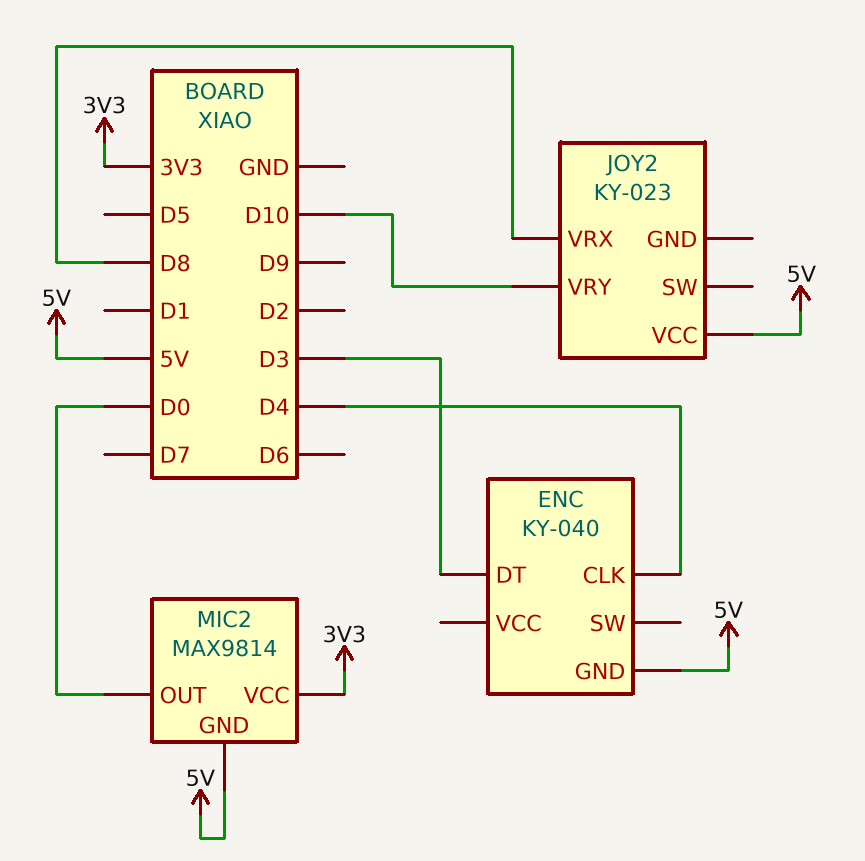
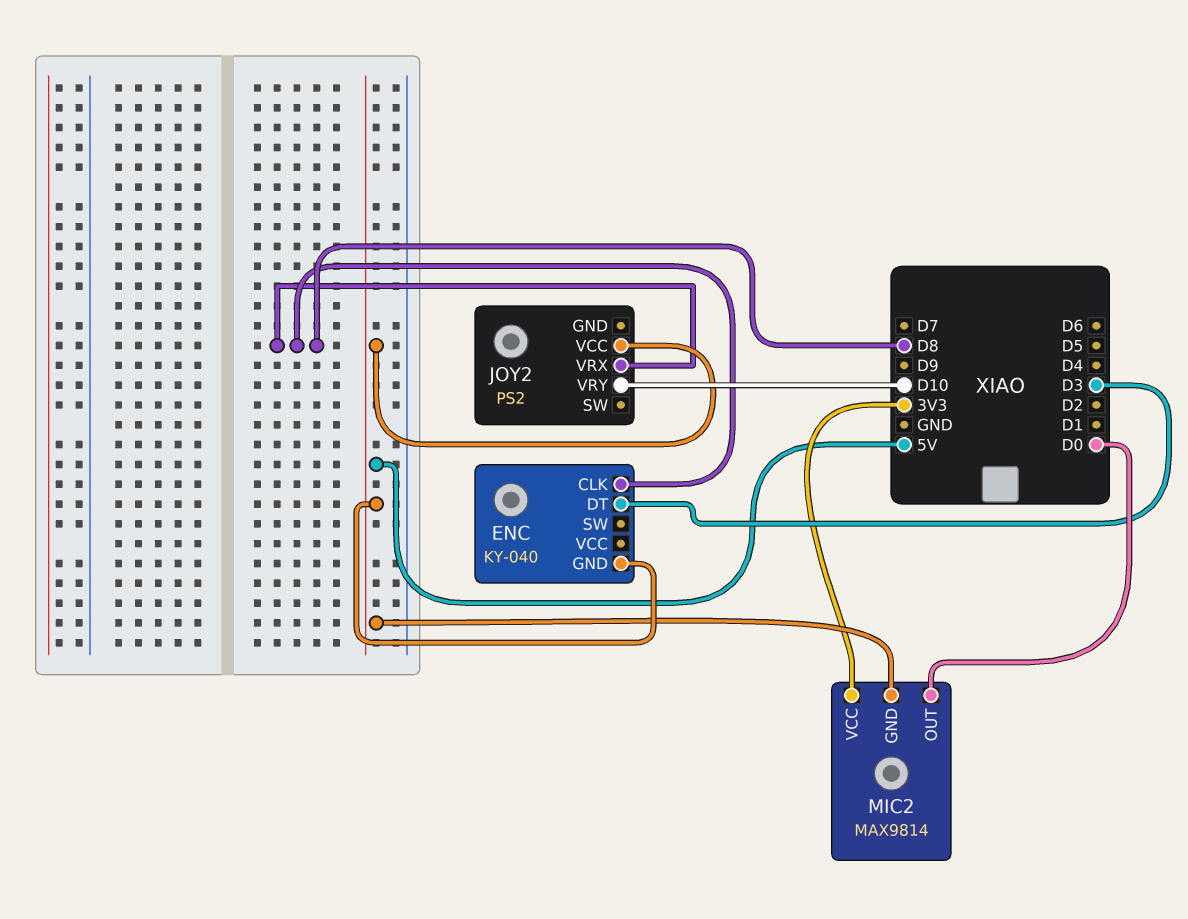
ENC pin CLK: D4 -> D8
JOY2: KY-023 -> PS2

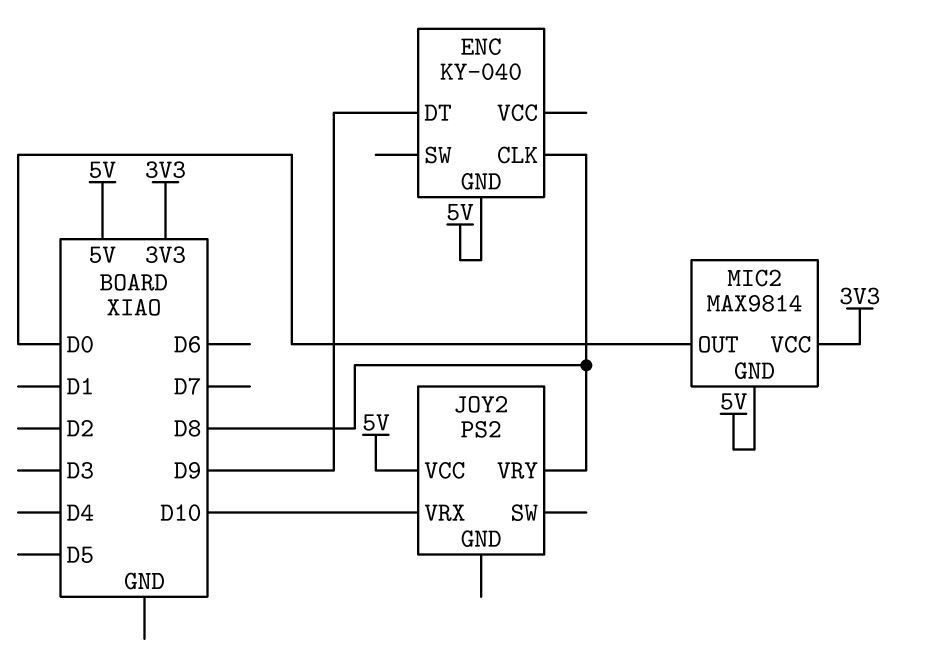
ENC pin DT: D3 -> D9
JOY2 pin VRX: D8 -> D10
JOY2 pin VRY: D10 -> D8

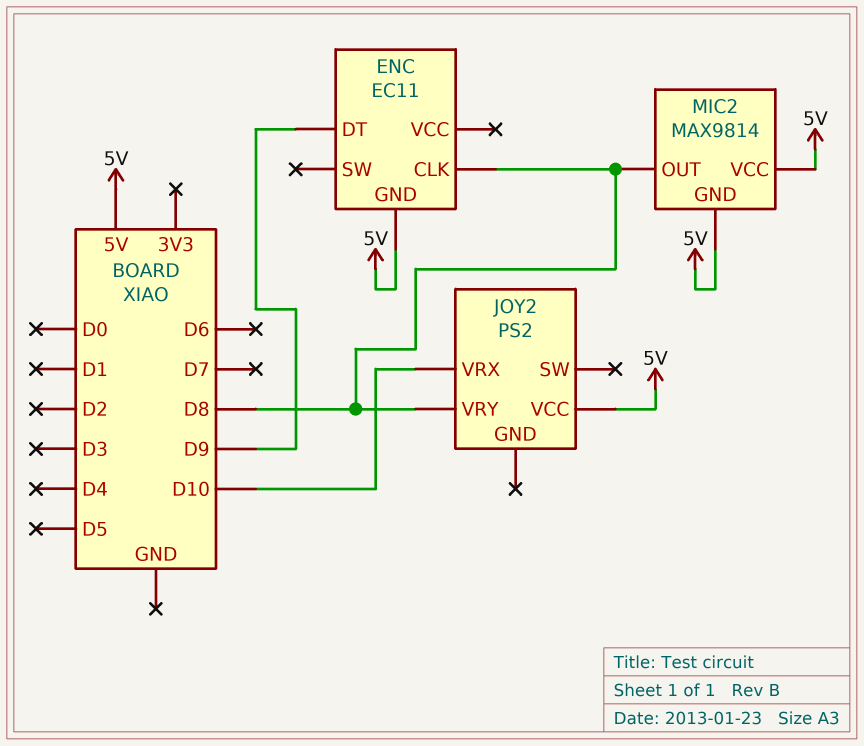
ENC: KY-040 -> EC11
MIC2 pin OUT: D0 -> D8
MIC2 pin VCC: 3V3 -> 5V

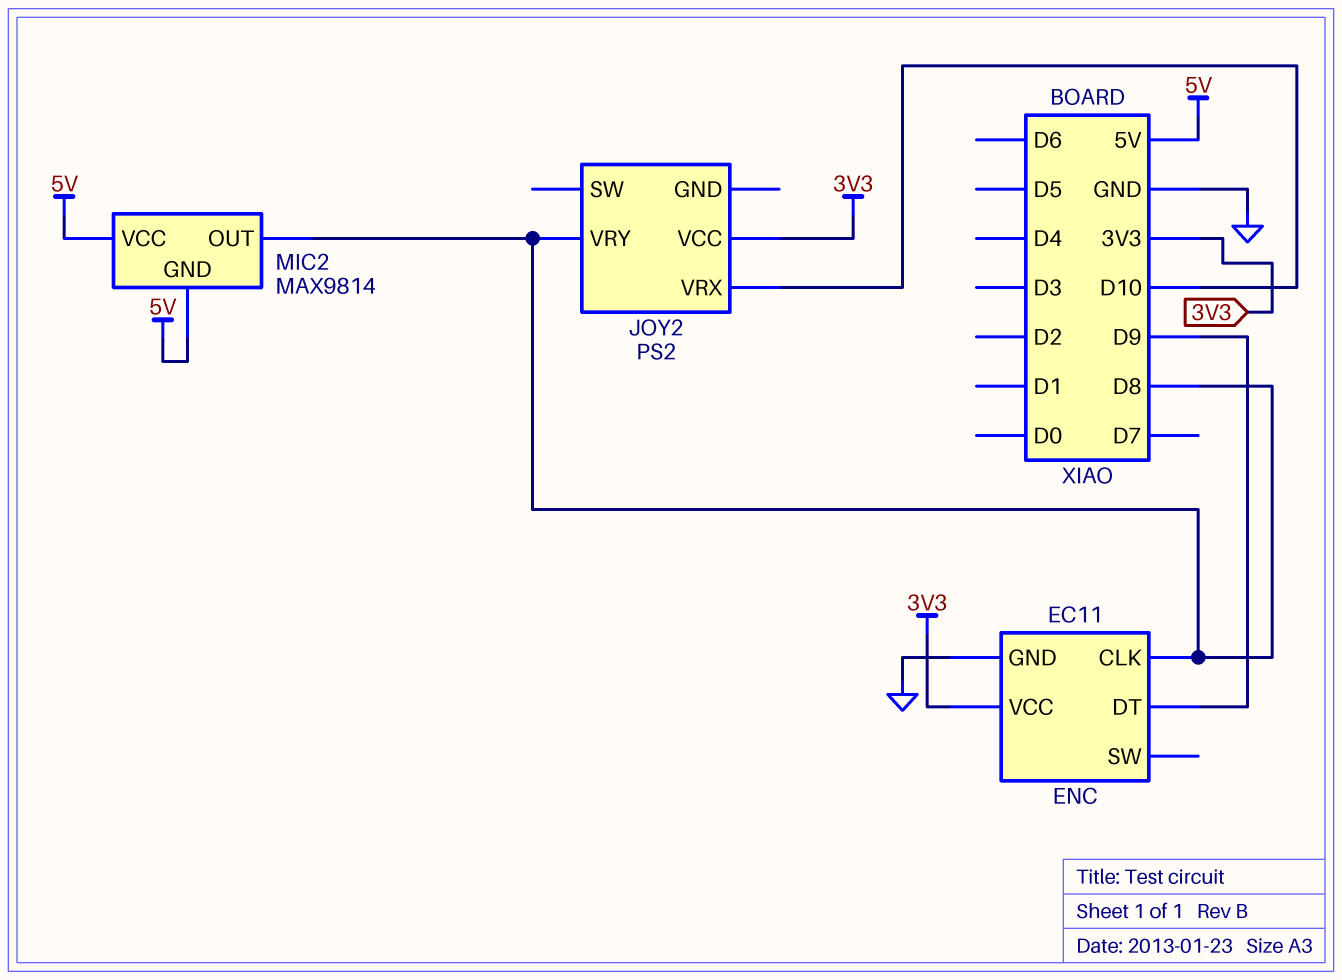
ENC pin GND: 5V -> GND
ENC pin VCC: none -> 3V3
JOY2 pin VCC: 5V -> 3V3

